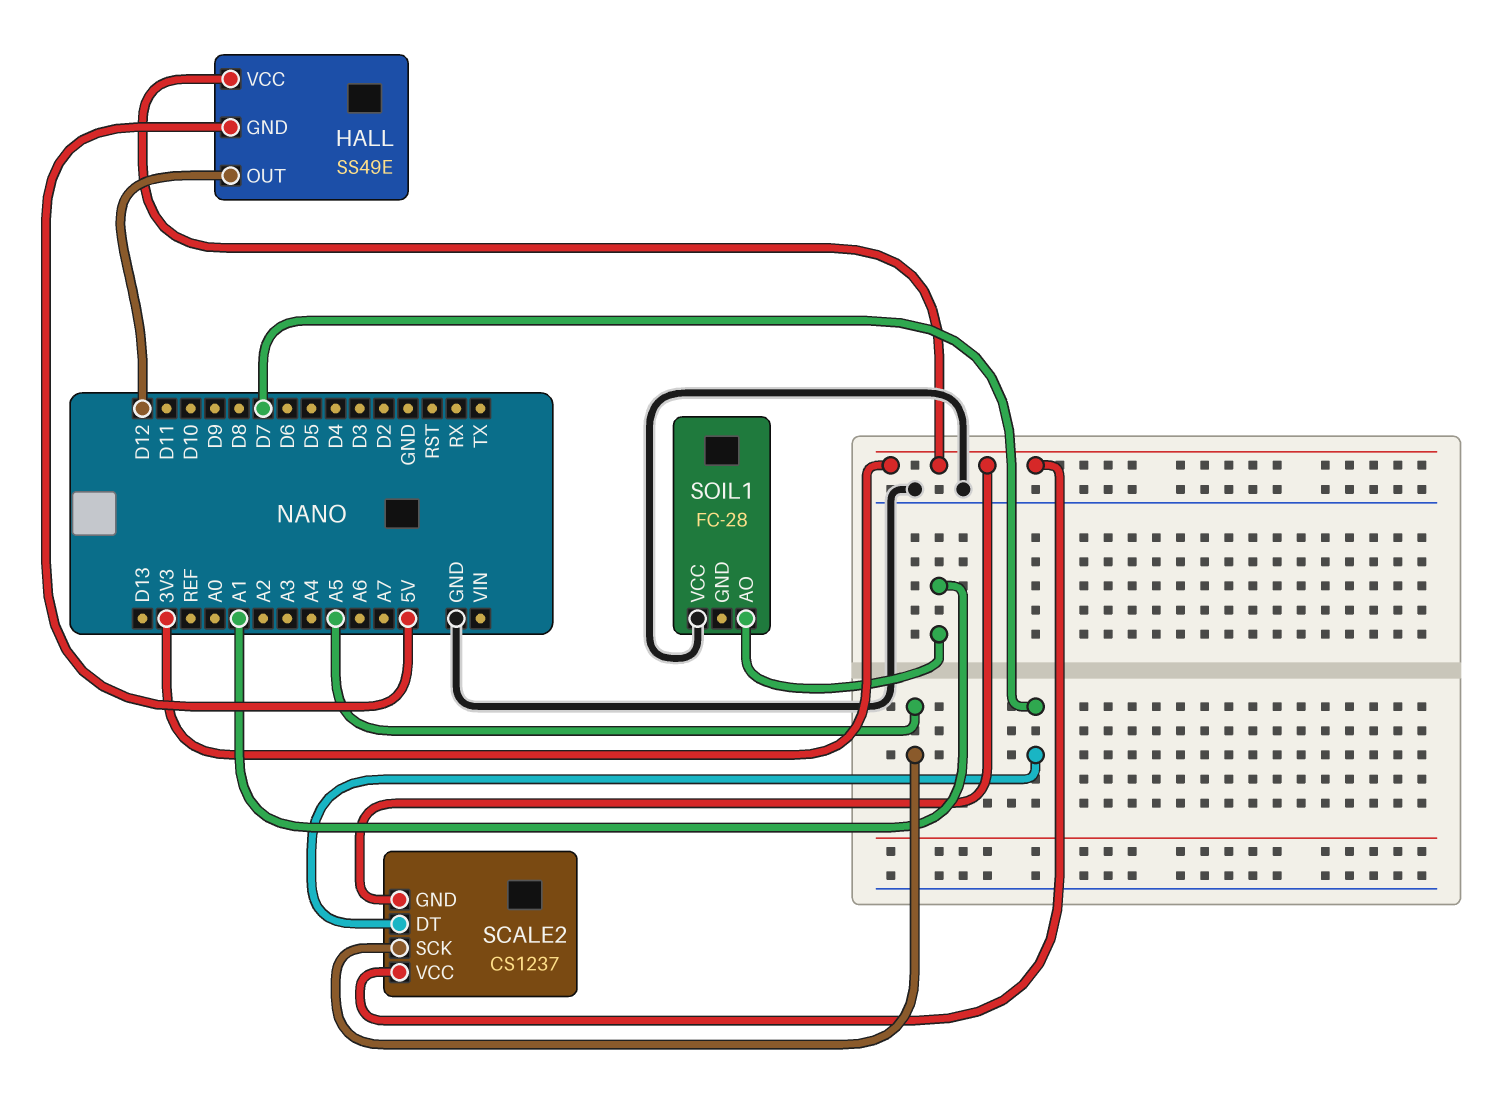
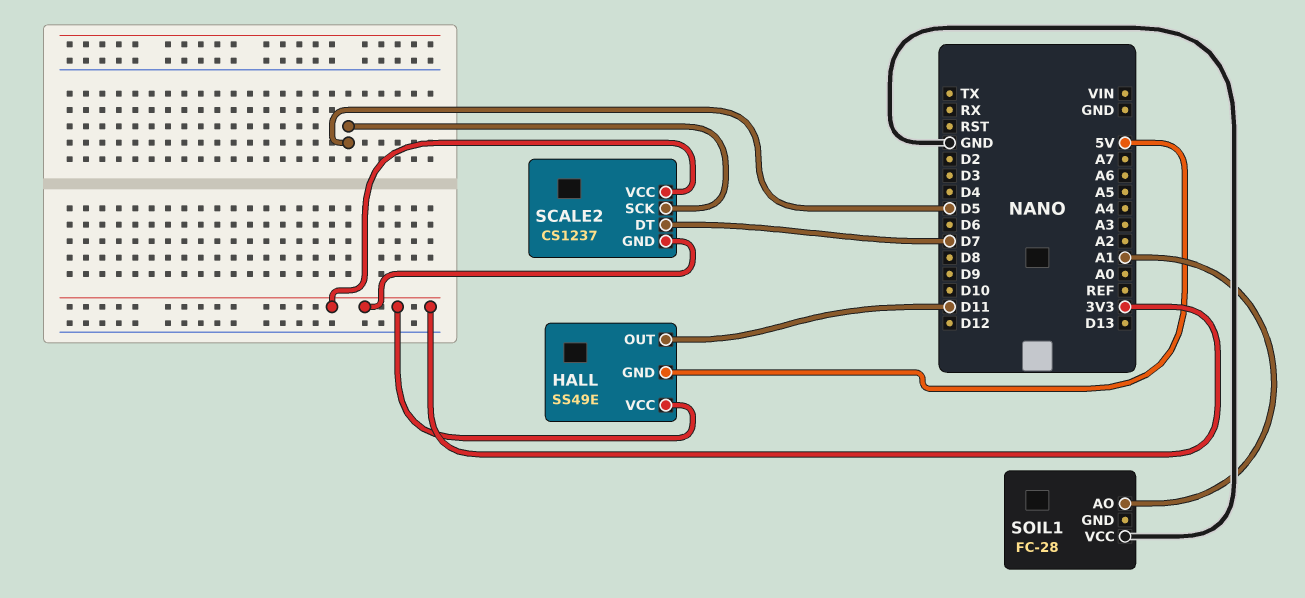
HALL pin OUT: D12 -> D11
SCALE2 pin SCK: A5 -> D5

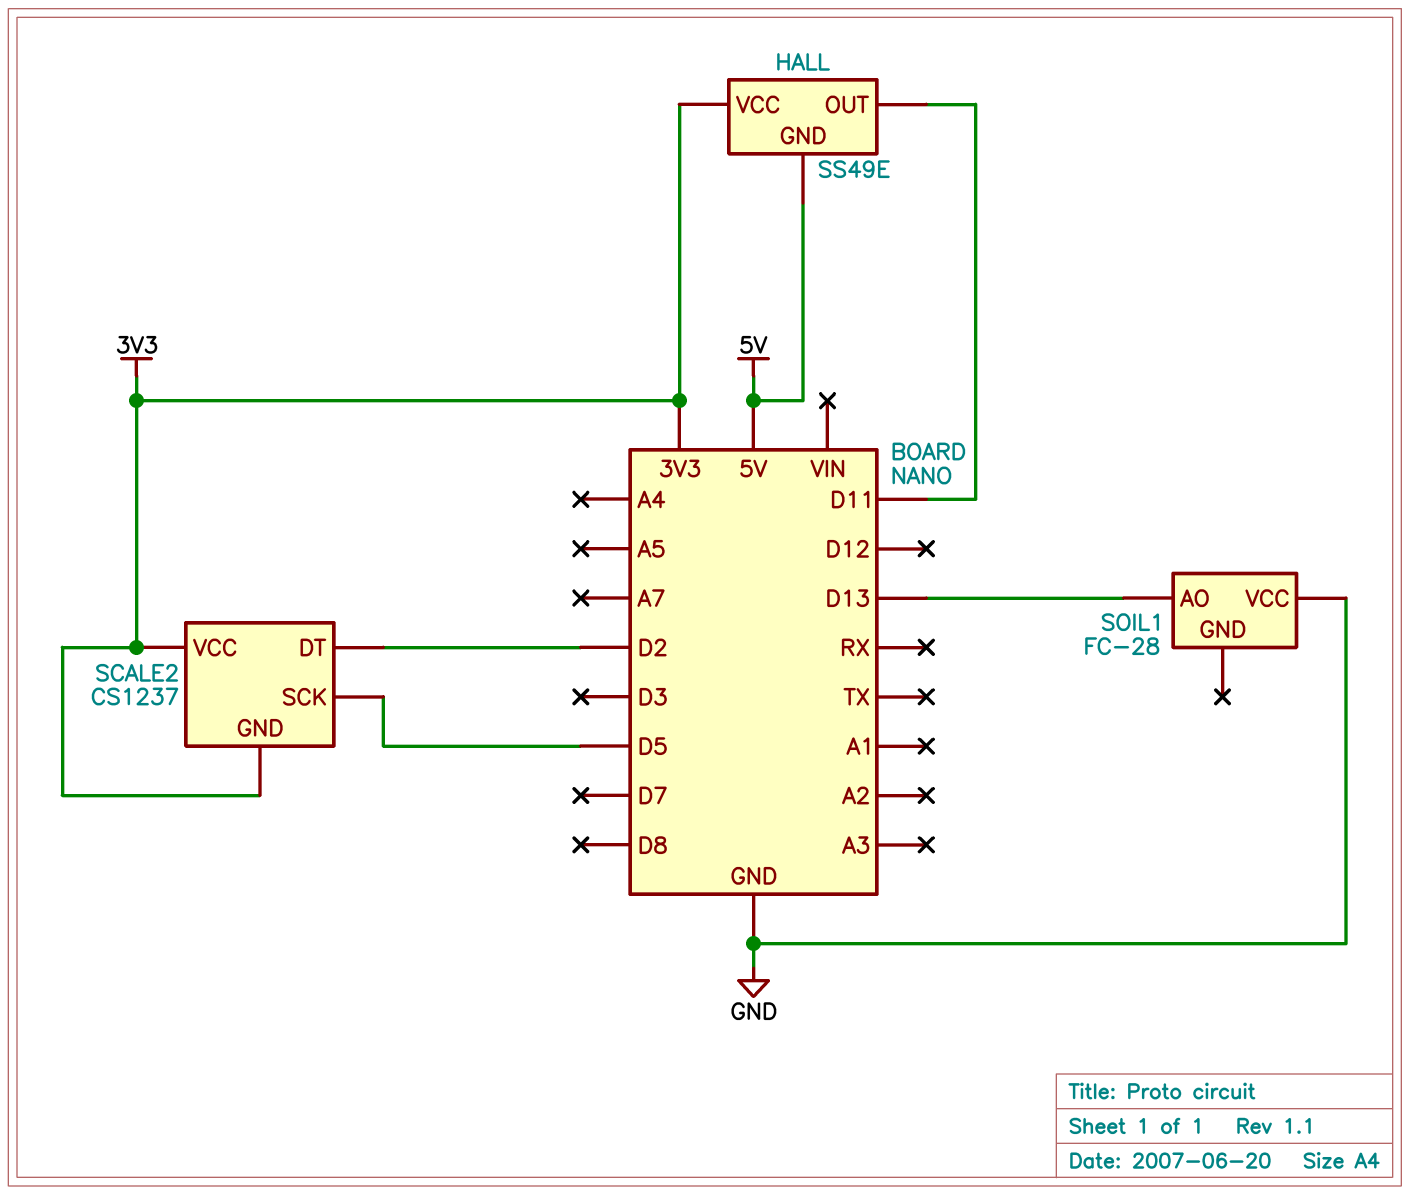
SCALE2 pin DT: D7 -> D2
SOIL1 pin AO: A1 -> D13

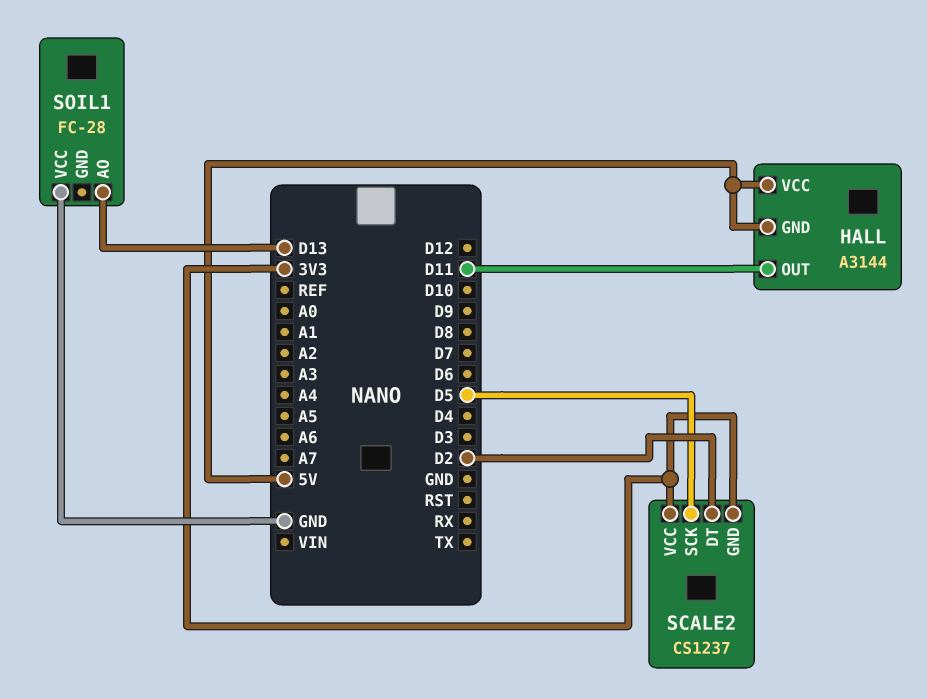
HALL: SS49E -> A3144
HALL pin VCC: 3V3 -> 5V

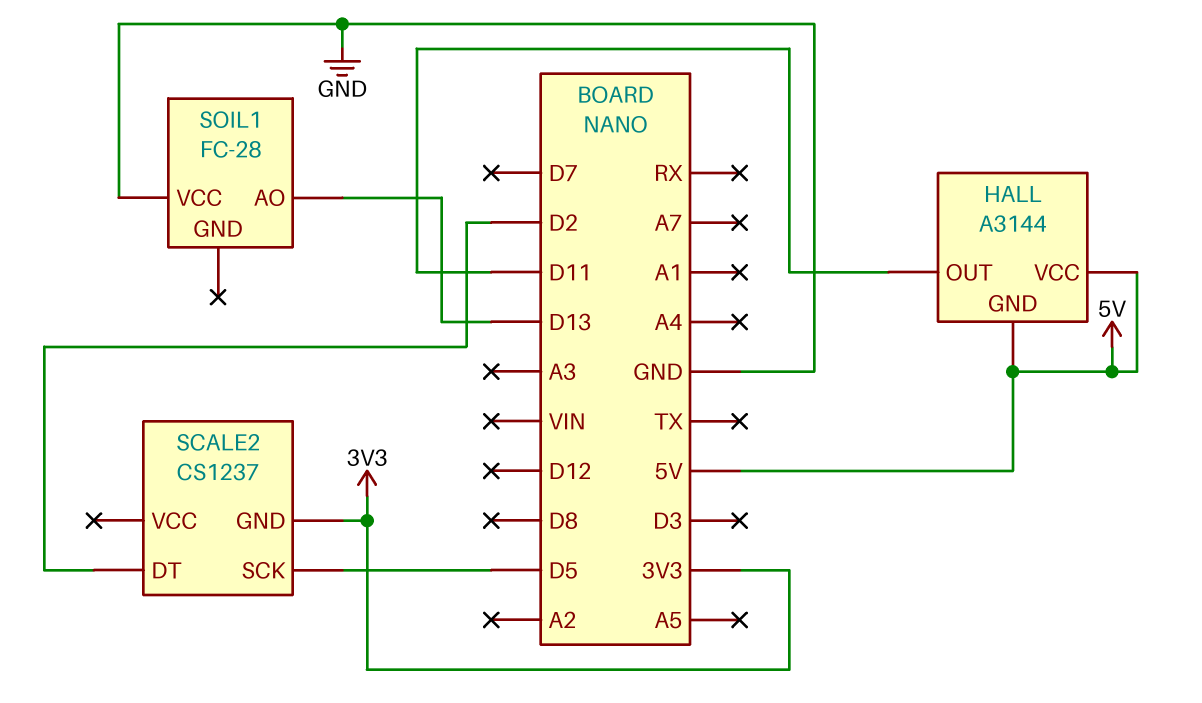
SCALE2 pin VCC: 3V3 -> none

